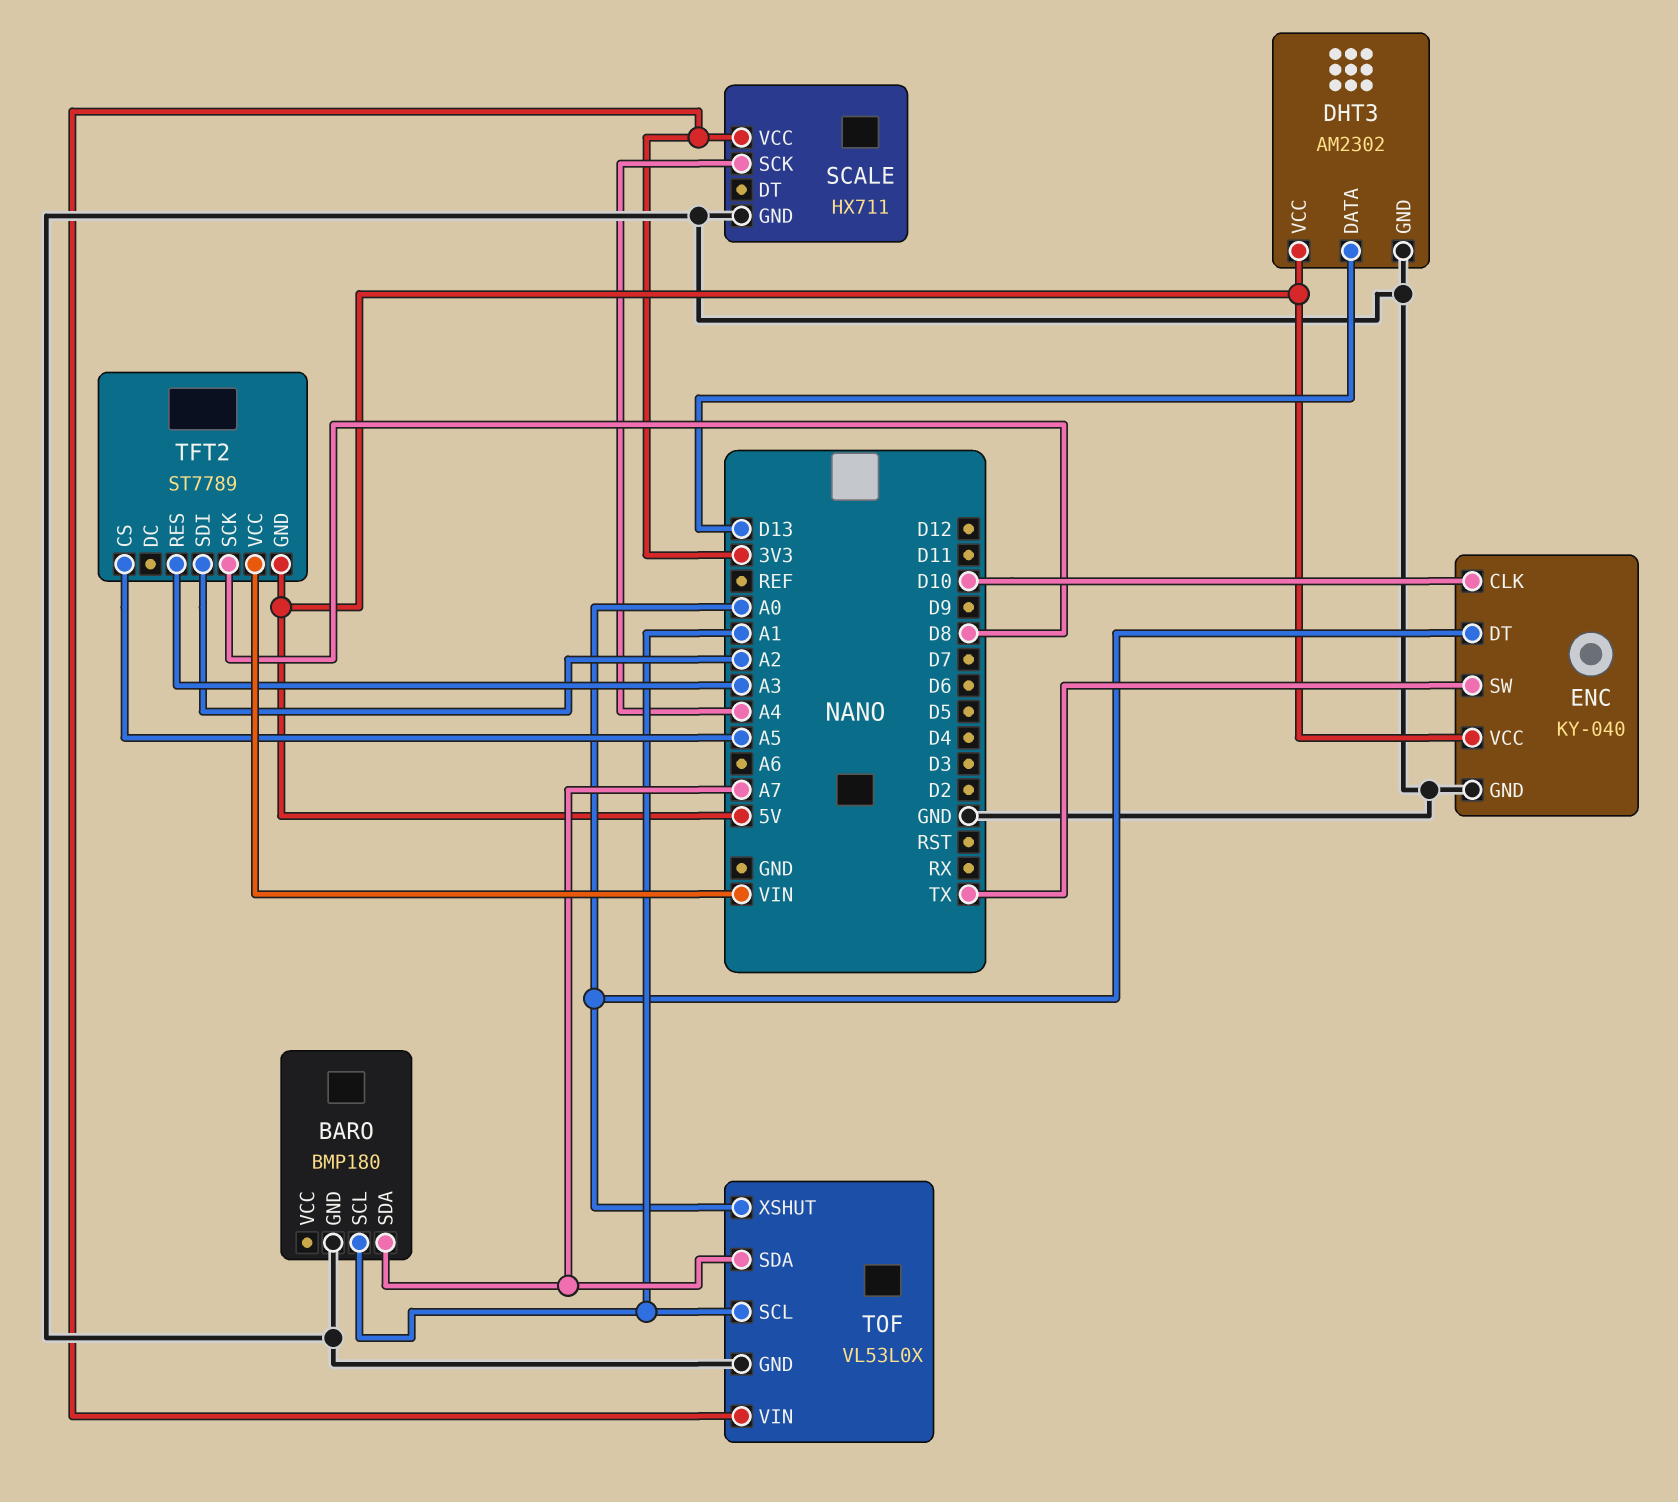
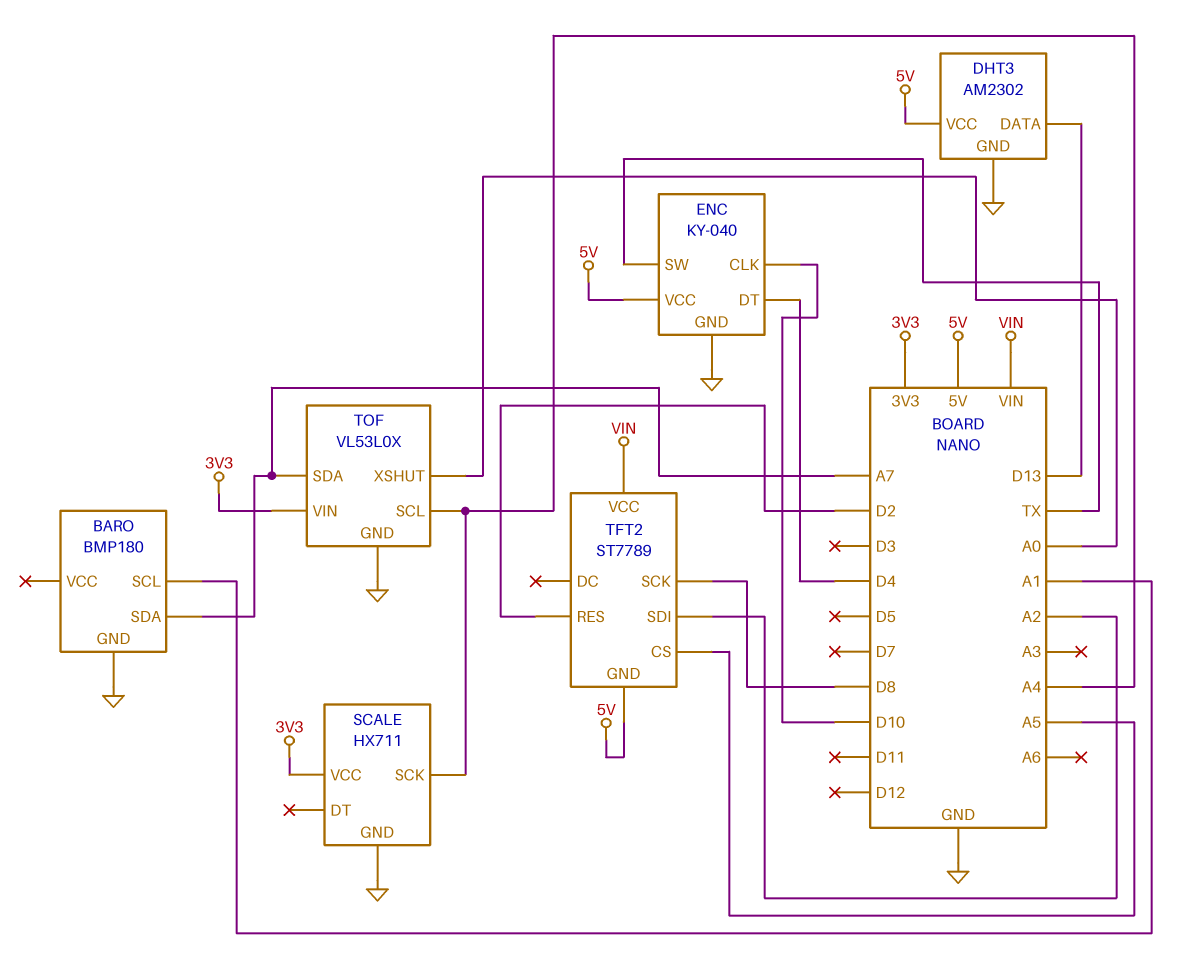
ENC pin DT: A0 -> D4
TFT2 pin RES: A3 -> D2
TOF pin SCL: A1 -> A4

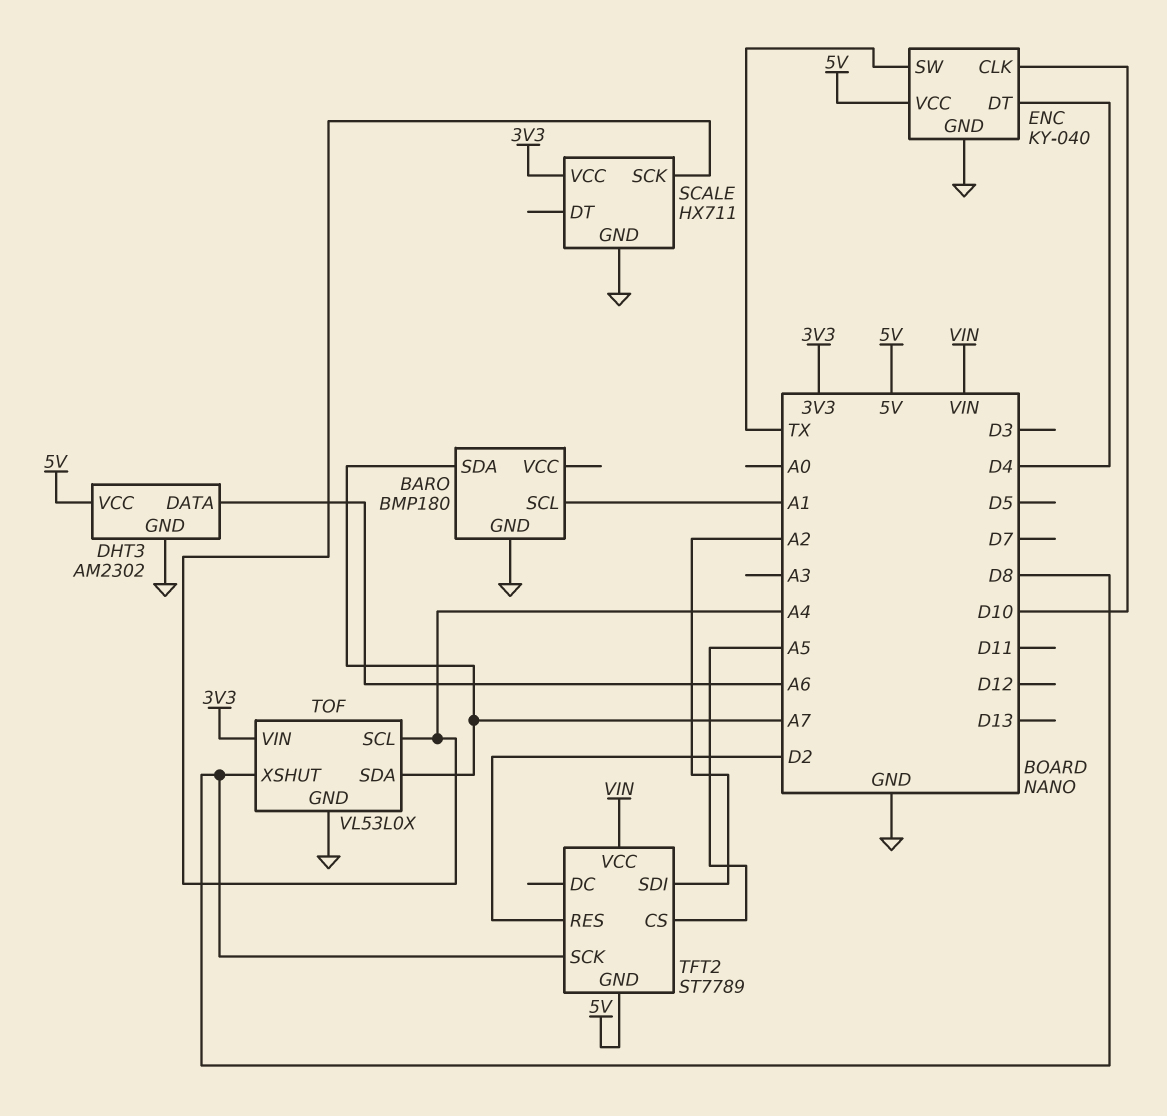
DHT3 pin DATA: D13 -> A6
TOF pin XSHUT: A0 -> D8

